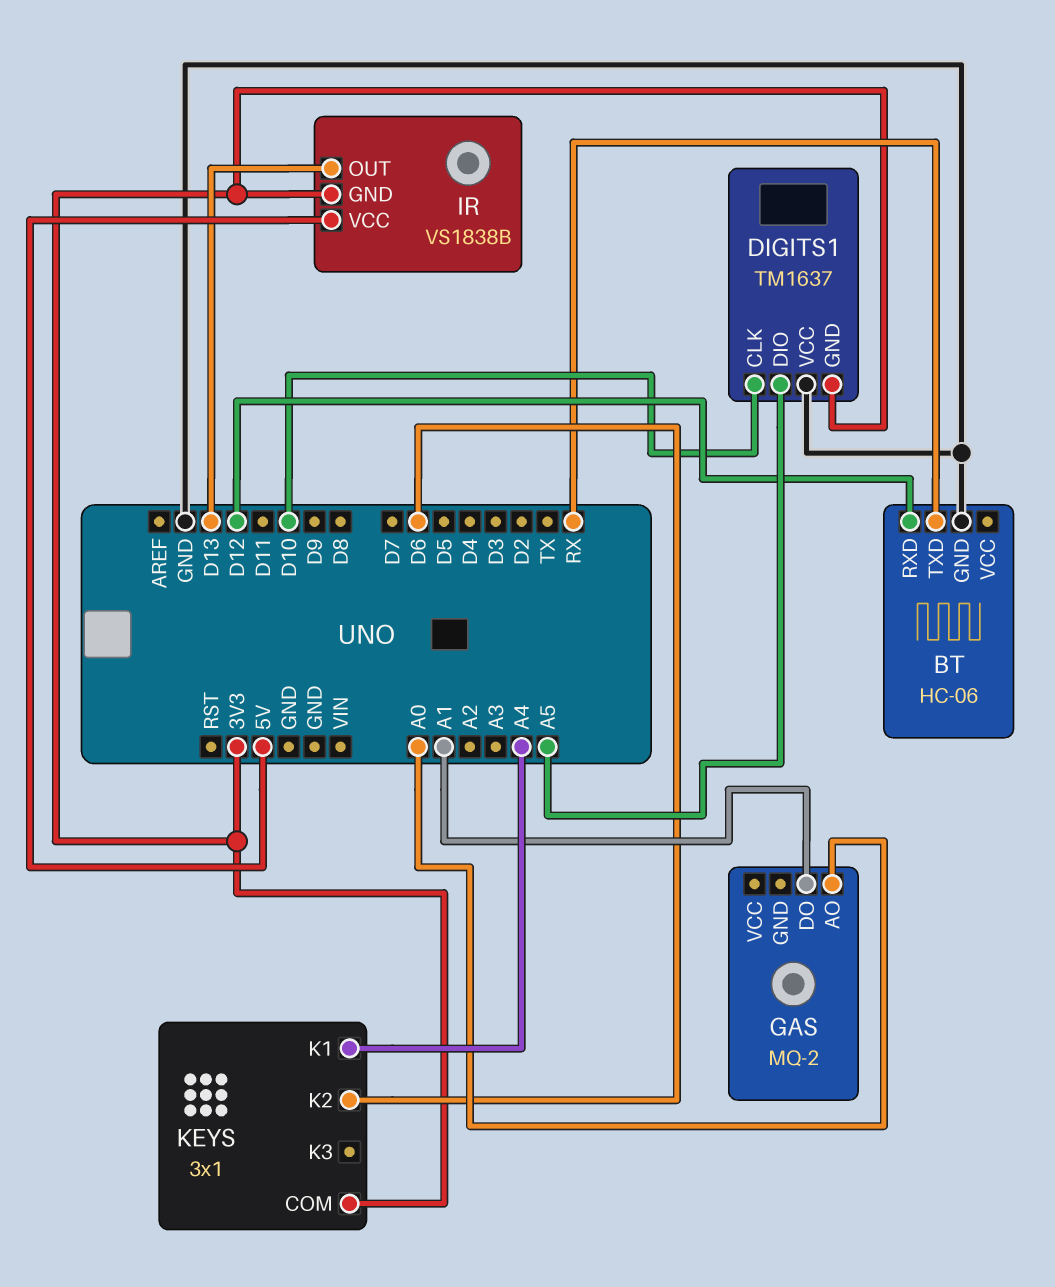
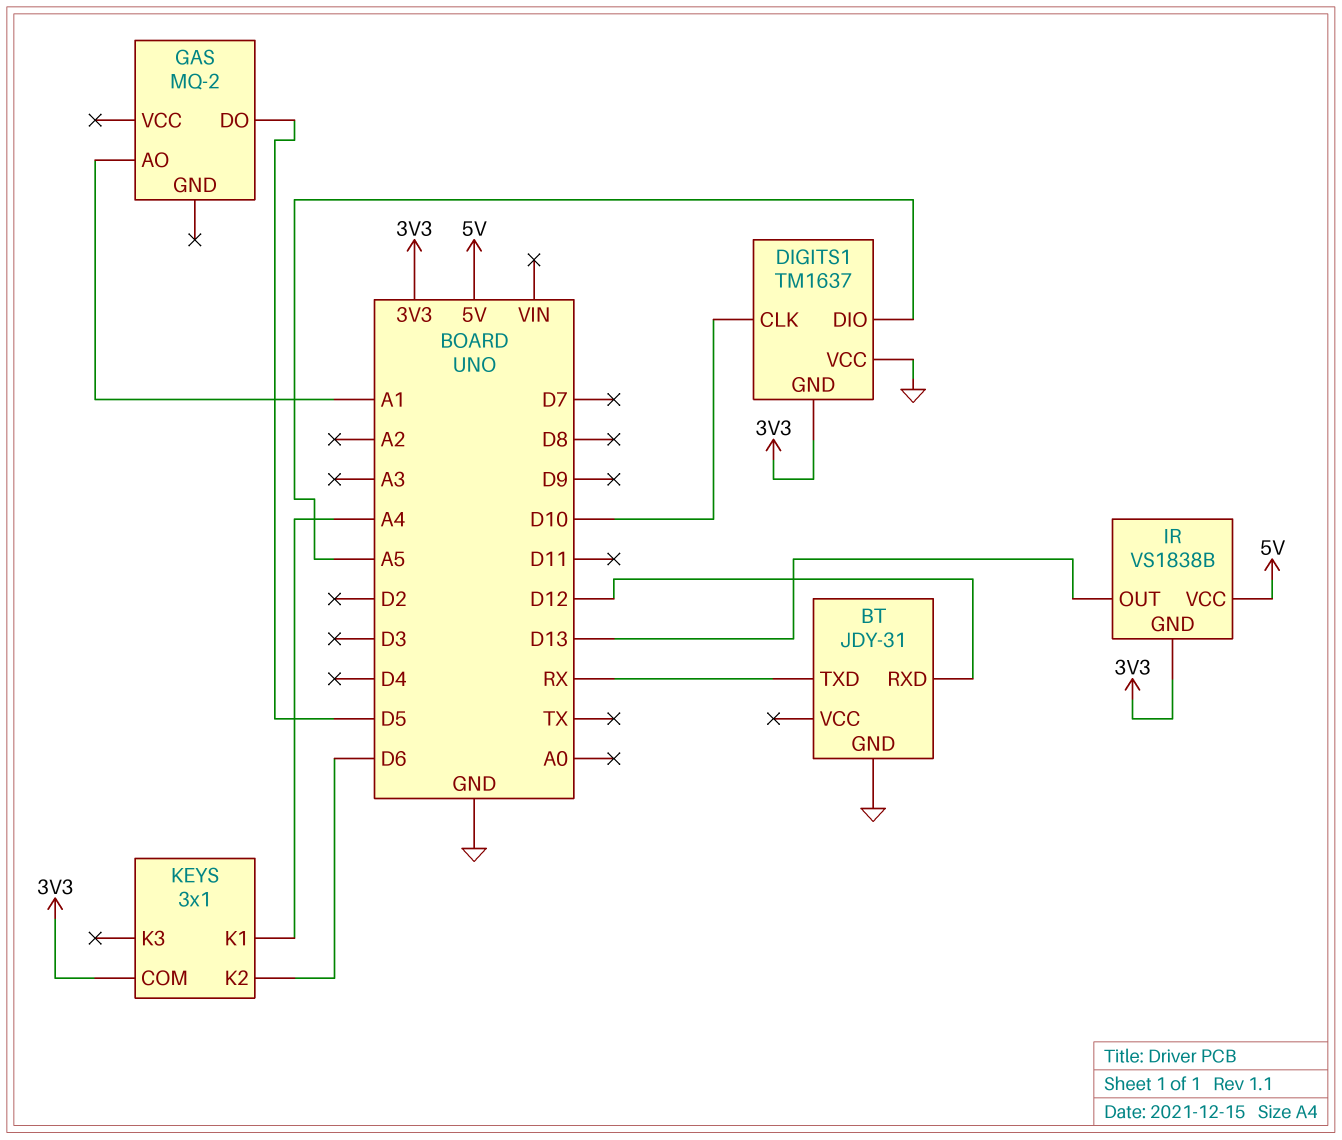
BT: HC-06 -> JDY-31
GAS pin AO: A0 -> A1
GAS pin DO: A1 -> D5

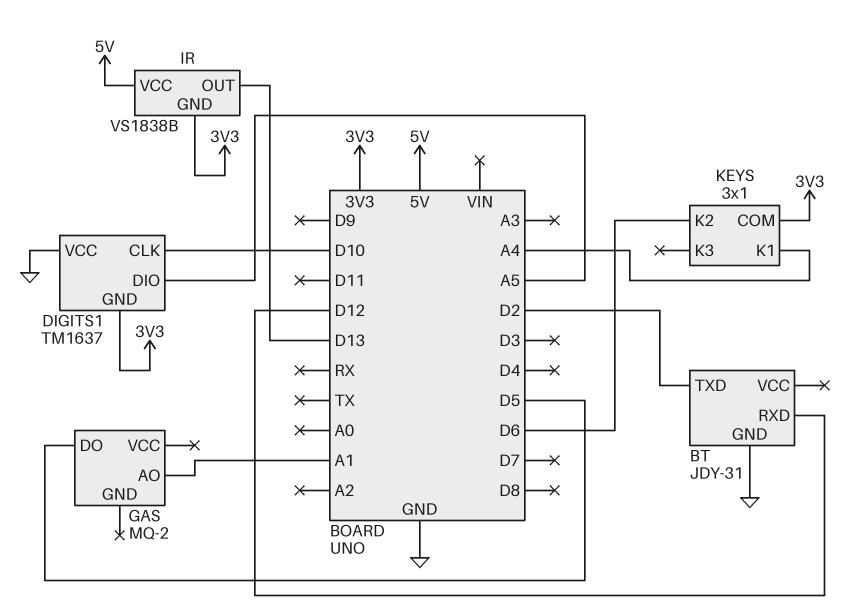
BT pin TXD: RX -> D2

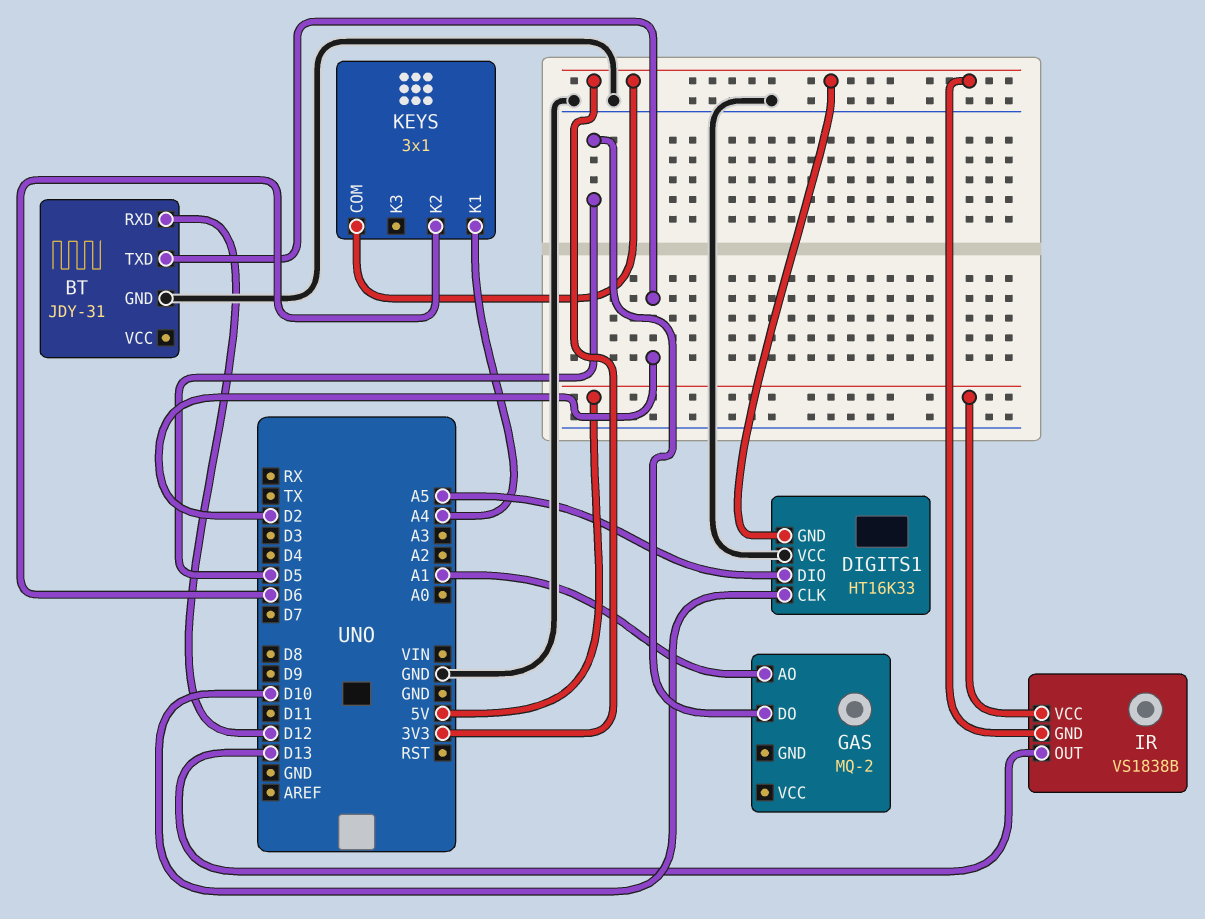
DIGITS1: TM1637 -> HT16K33

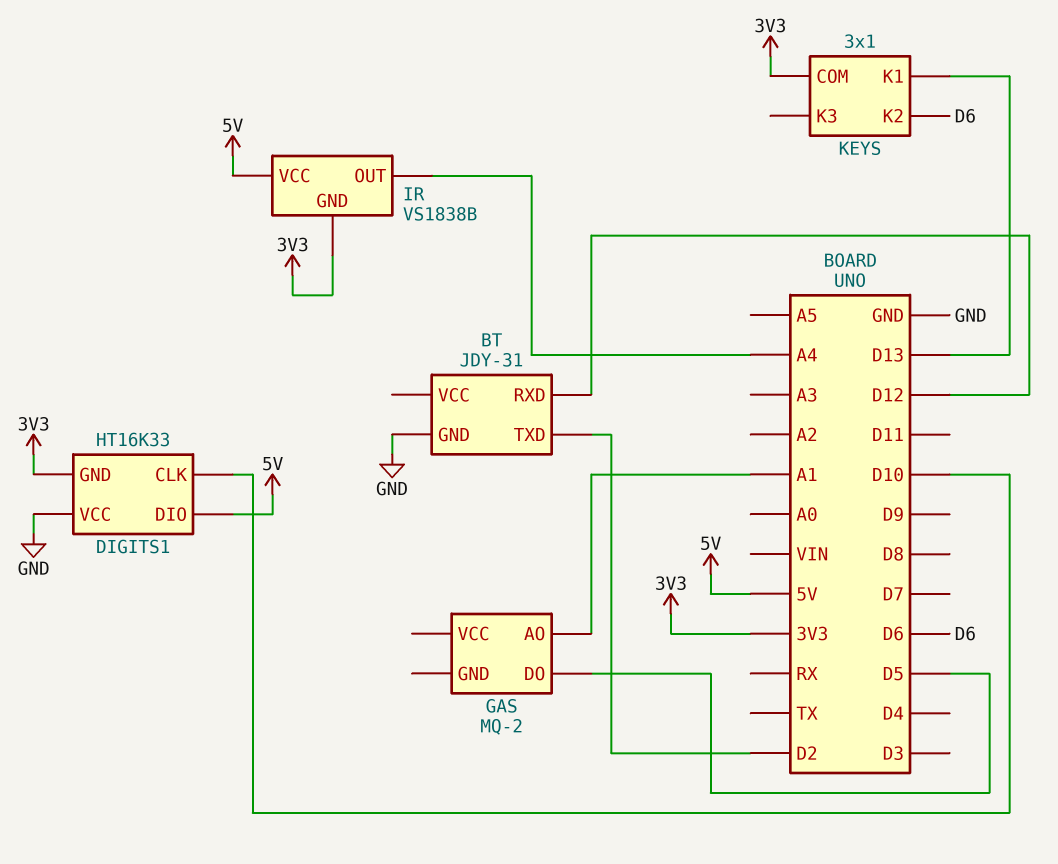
DIGITS1 pin DIO: A5 -> 5V
IR pin OUT: D13 -> A4
KEYS pin K1: A4 -> D13

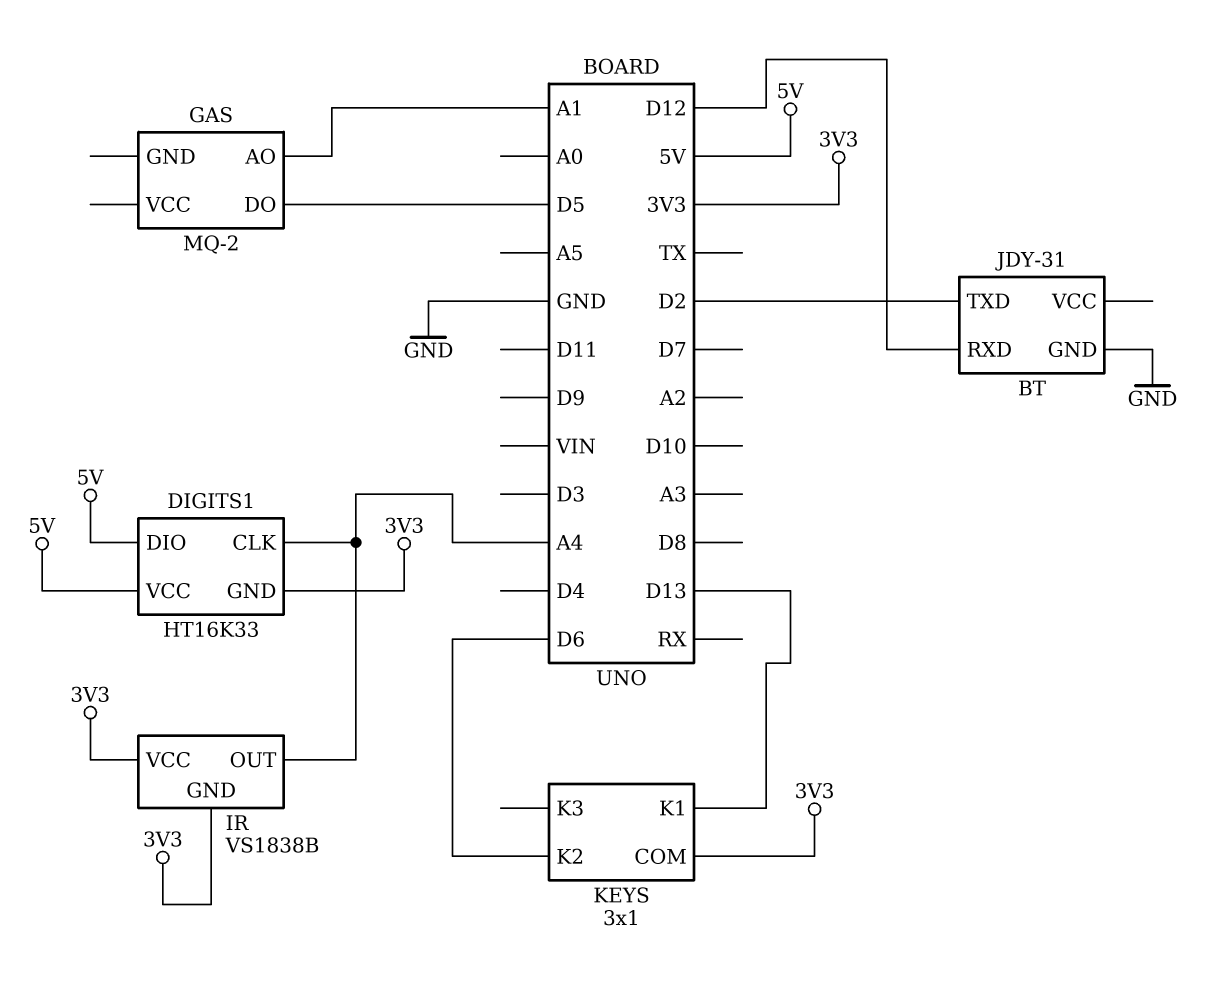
DIGITS1 pin CLK: D10 -> A4
DIGITS1 pin VCC: GND -> 5V
IR pin VCC: 5V -> 3V3

